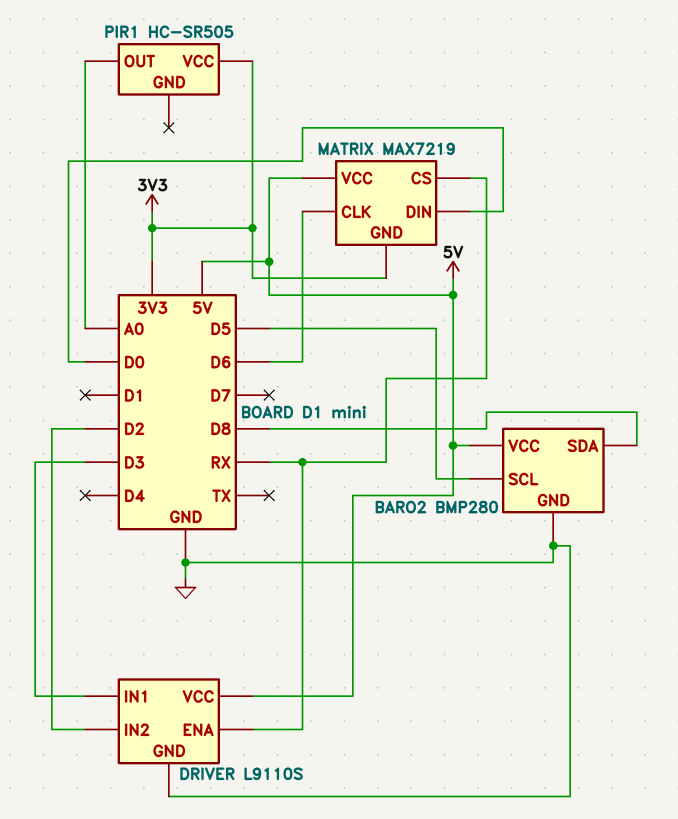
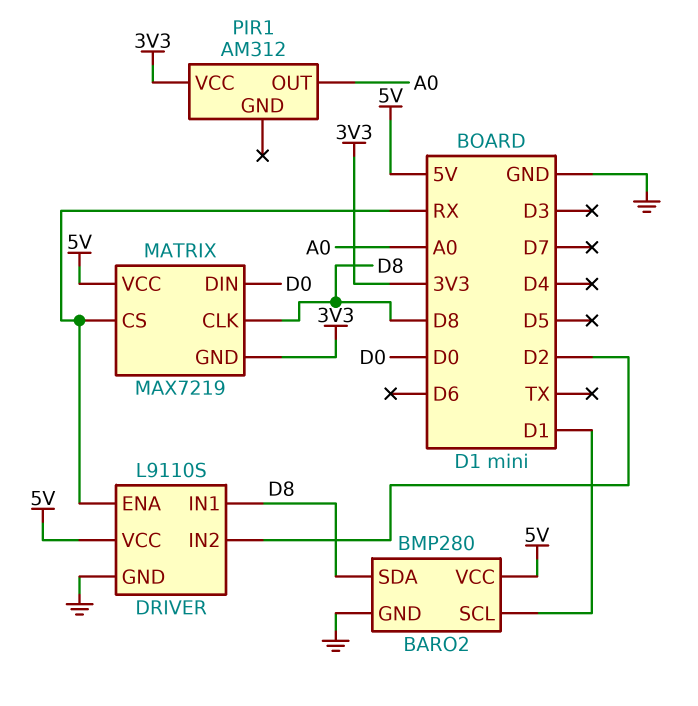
BARO2 pin SCL: D5 -> D1
DRIVER pin IN1: D3 -> D8
MATRIX pin CLK: D6 -> D8
PIR1: HC-SR505 -> AM312

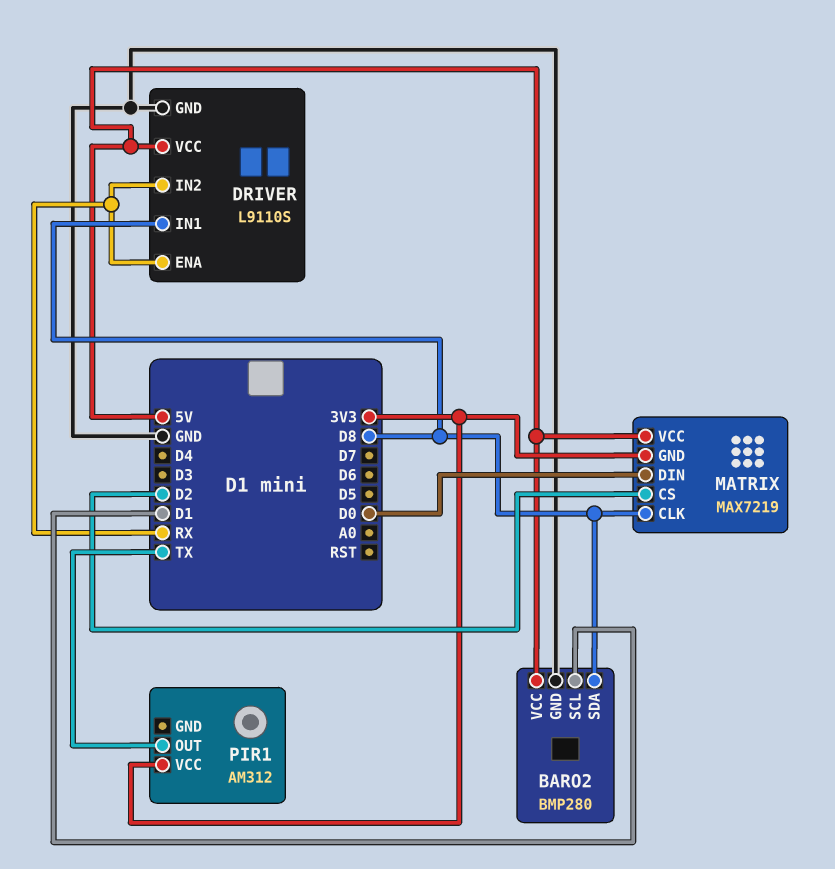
DRIVER pin IN2: D2 -> RX
MATRIX pin CS: RX -> D2
PIR1 pin OUT: A0 -> TX

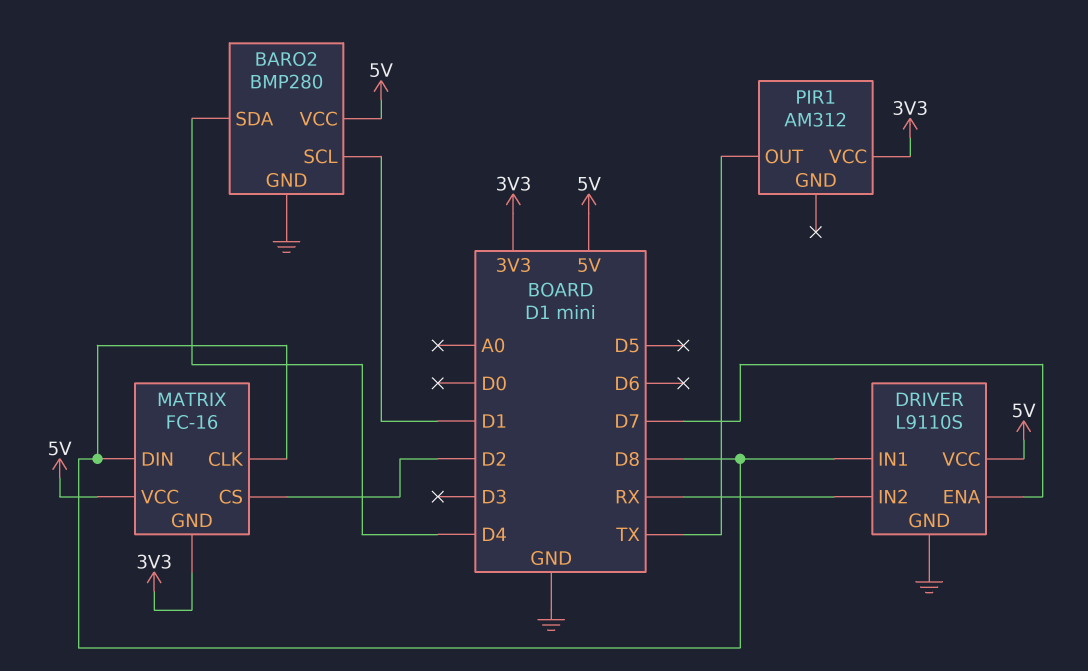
BARO2 pin SDA: D8 -> D4
DRIVER pin ENA: RX -> D7
MATRIX: MAX7219 -> FC-16
MATRIX pin DIN: D0 -> D8

